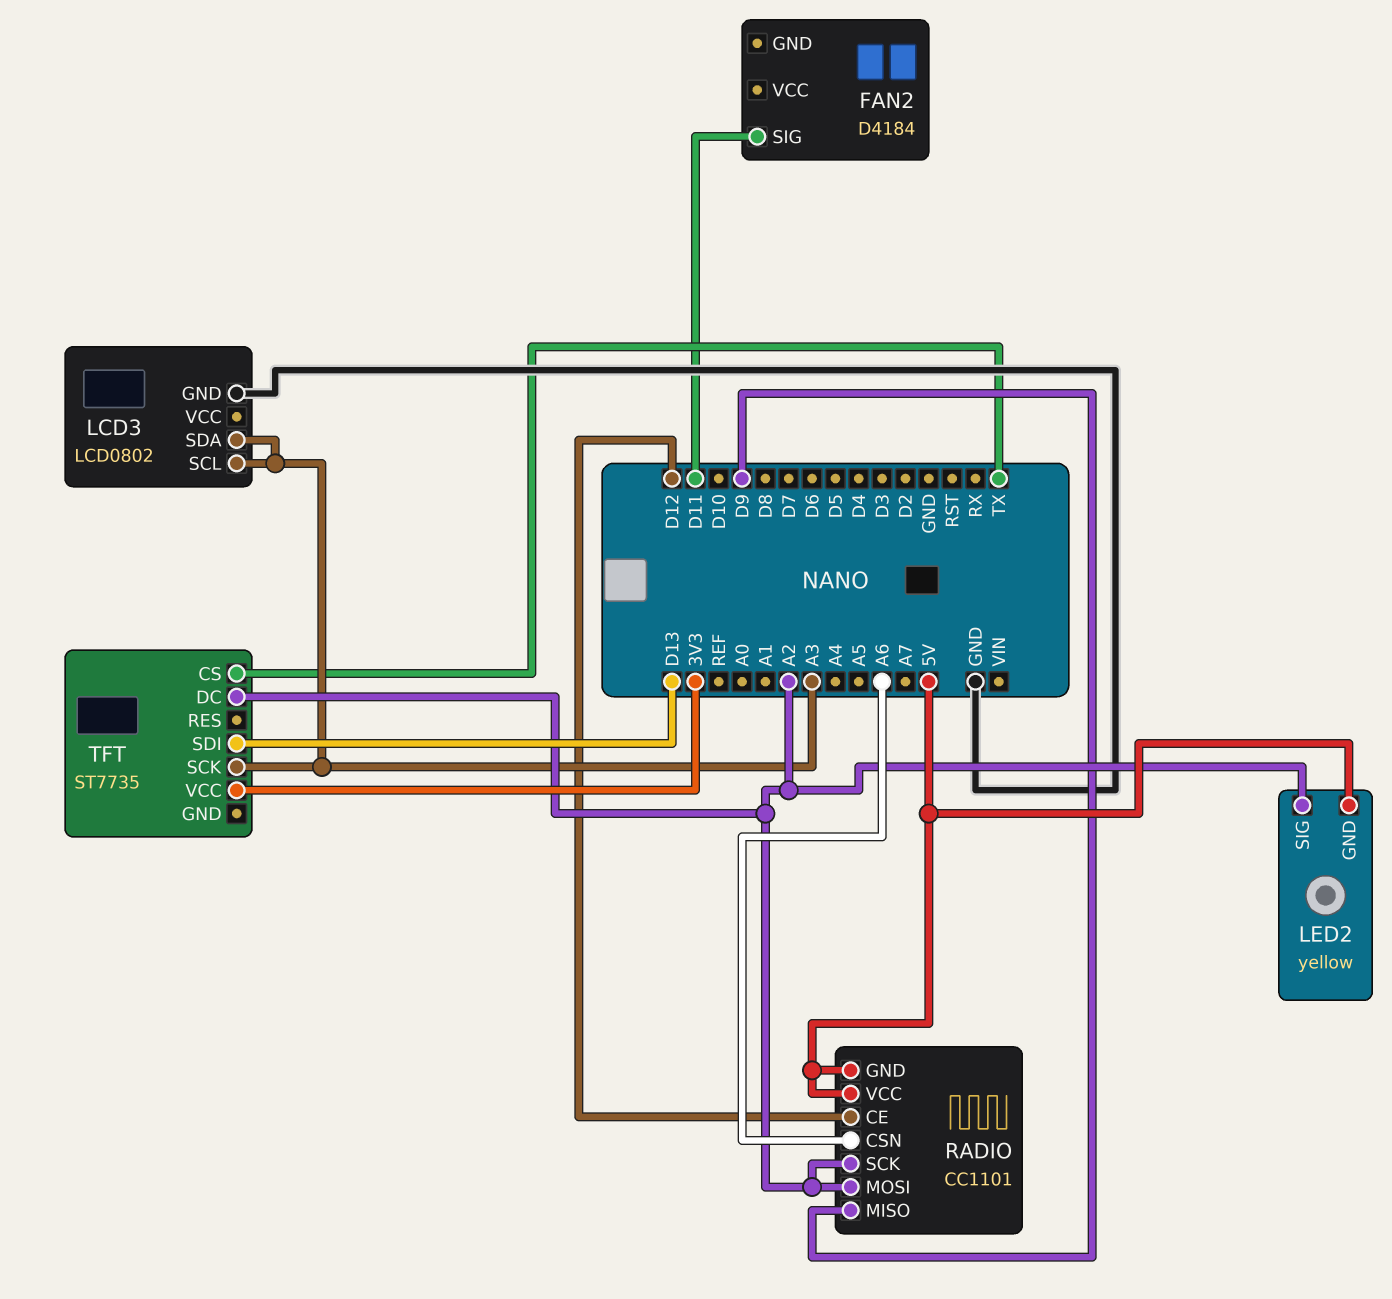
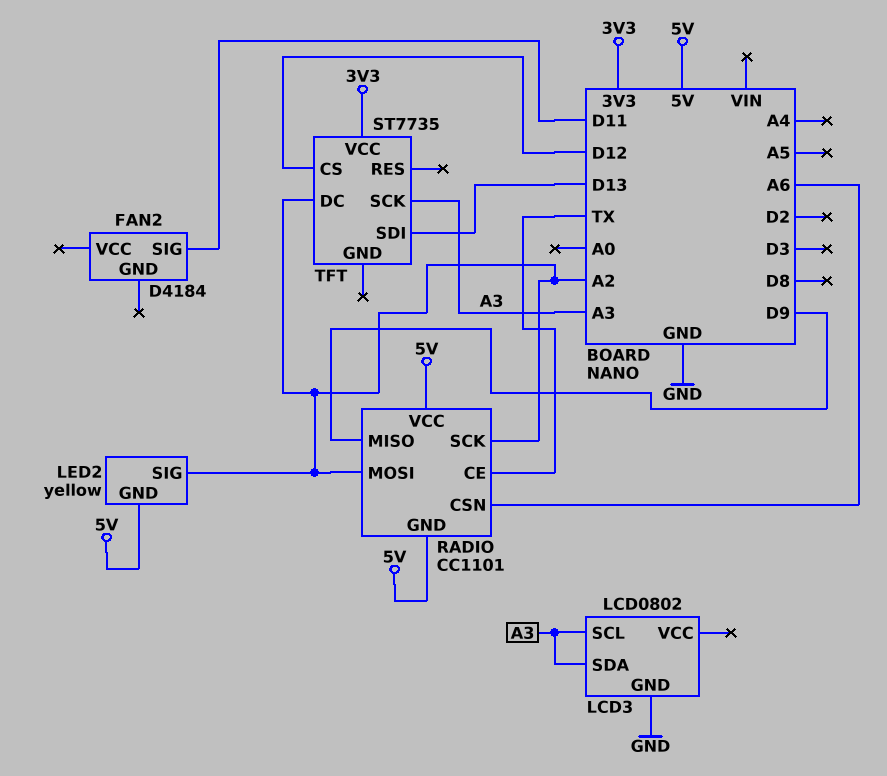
RADIO pin CE: D12 -> TX
TFT pin CS: TX -> D12

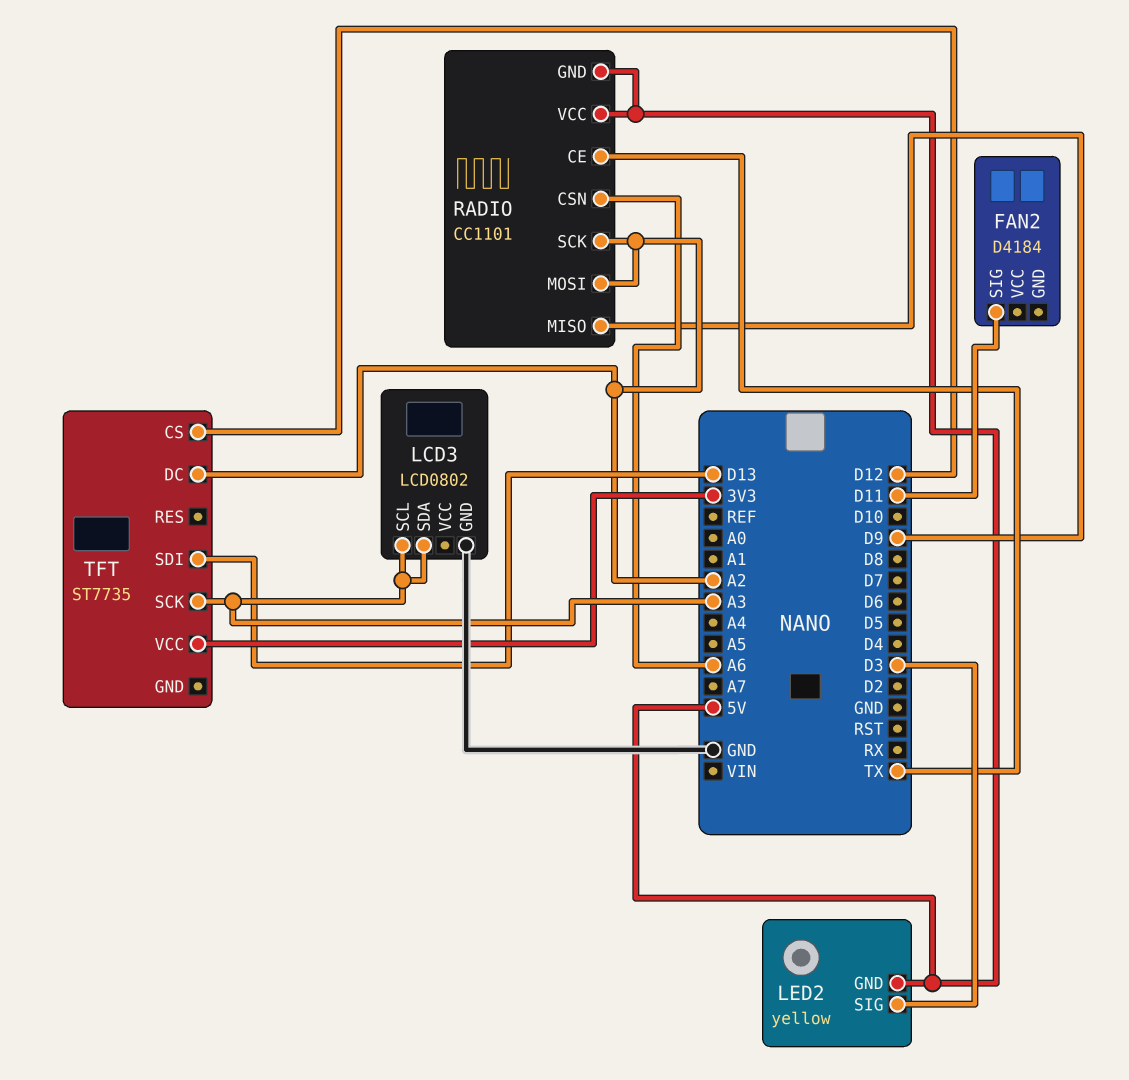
LED2 pin SIG: A2 -> D3

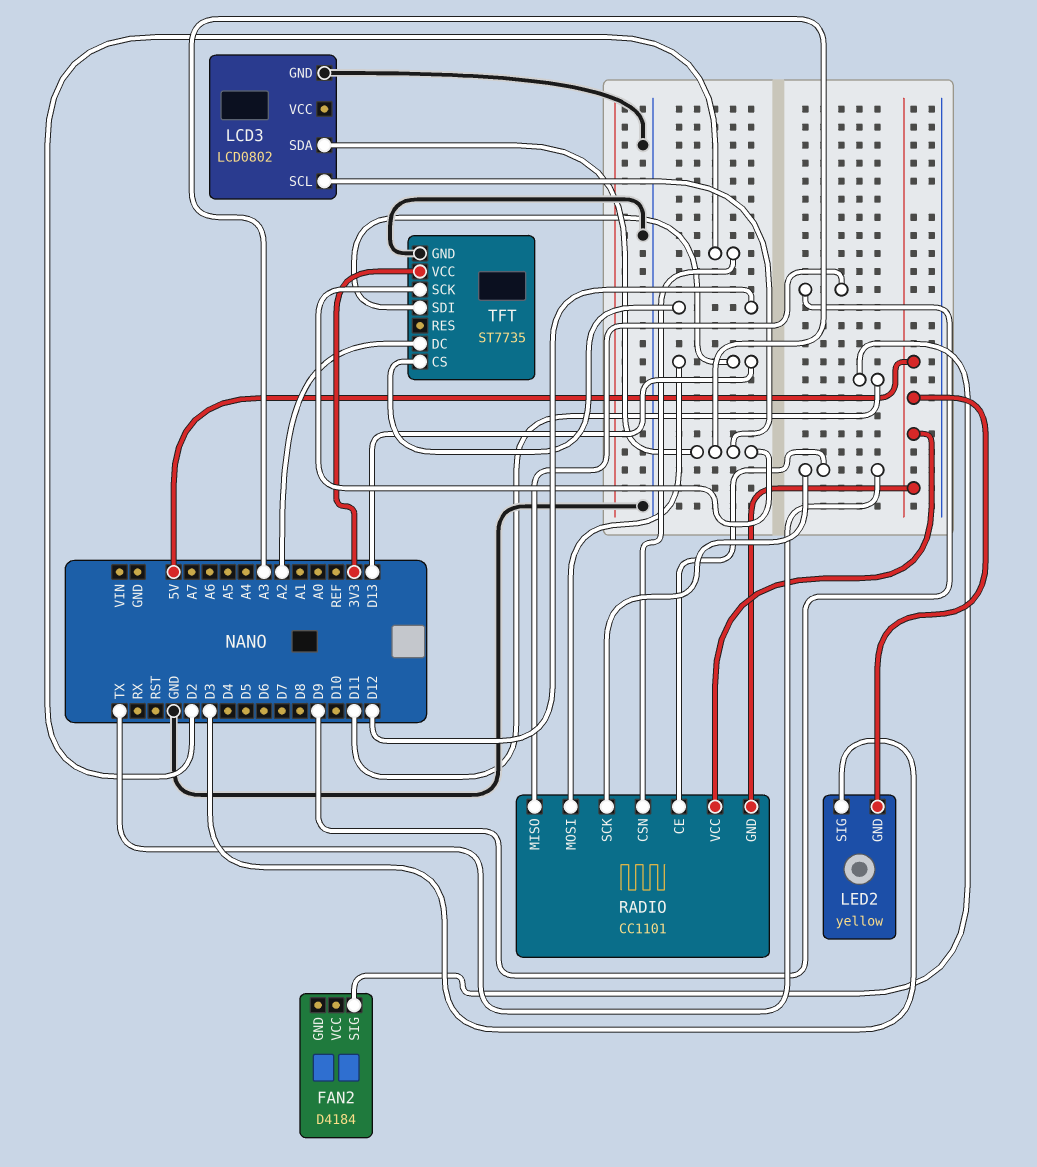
RADIO pin CSN: A6 -> D2
RADIO pin MOSI: A2 -> D13
RADIO pin SCK: A2 -> TX
TFT pin GND: none -> GND

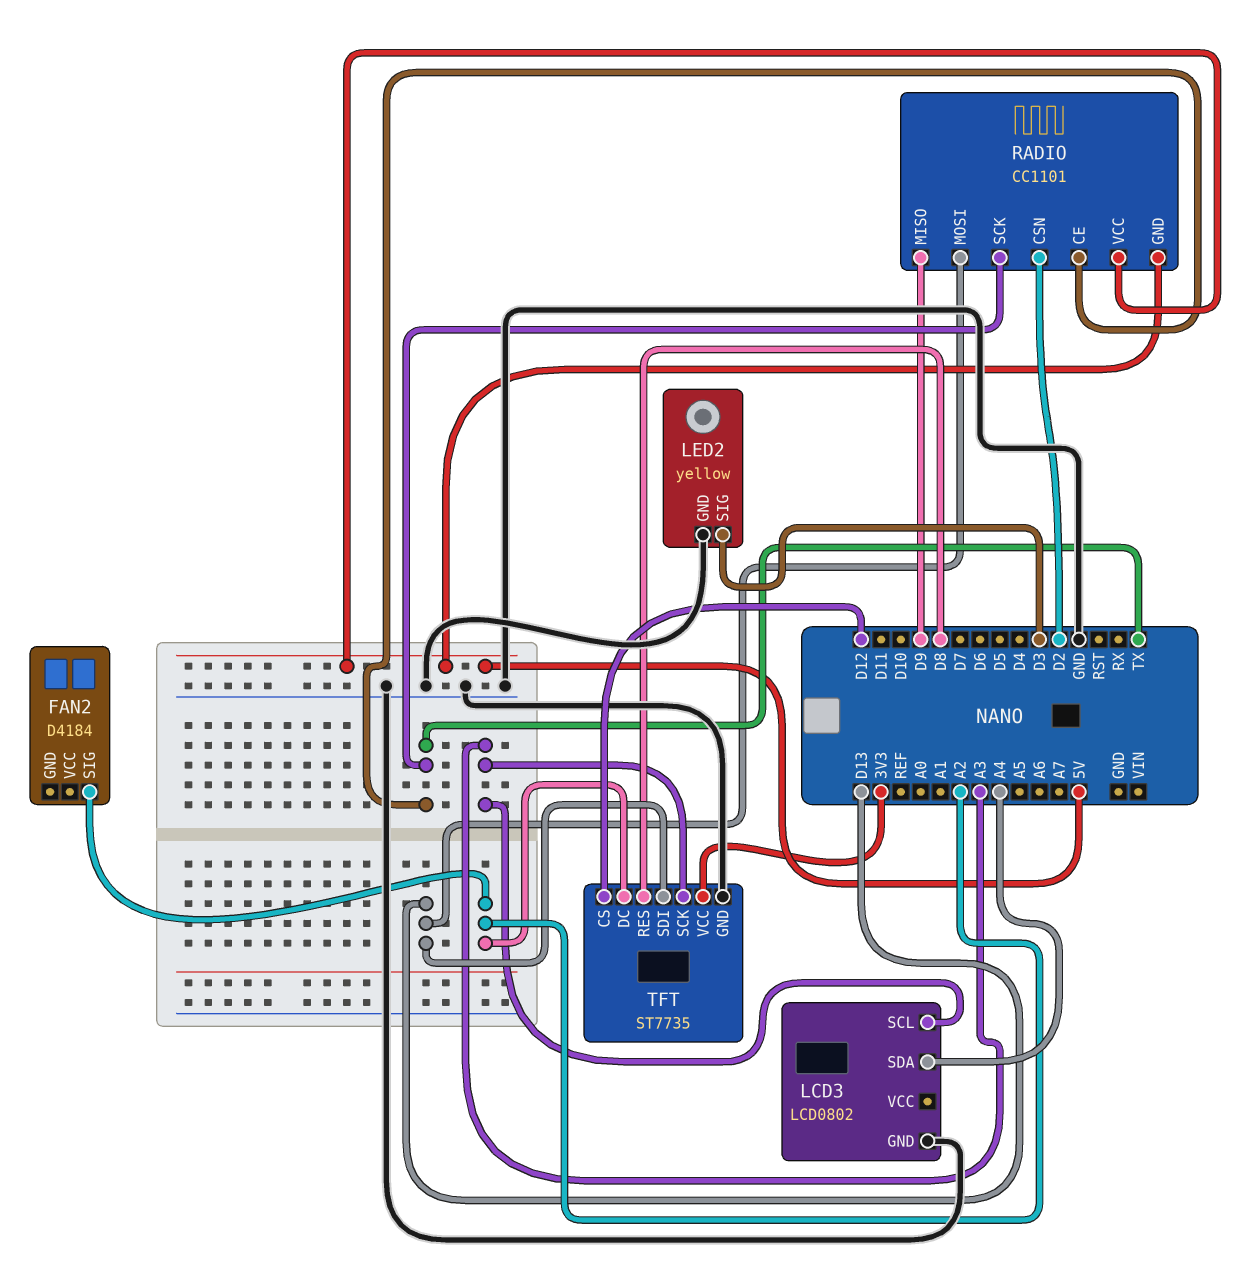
FAN2 pin SIG: D11 -> A2
LCD3 pin SDA: A3 -> A4
LED2 pin GND: 5V -> GND
TFT pin RES: none -> D8

